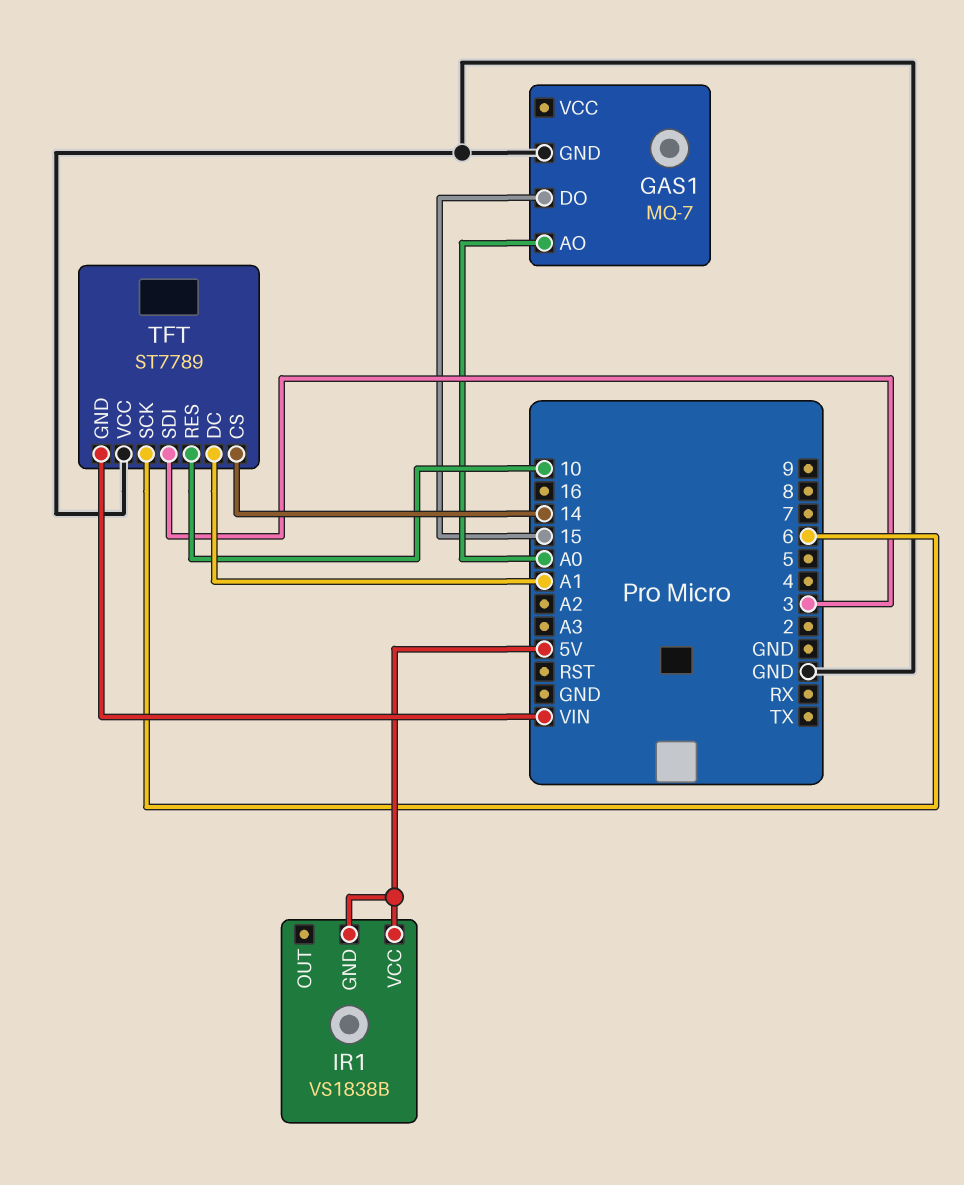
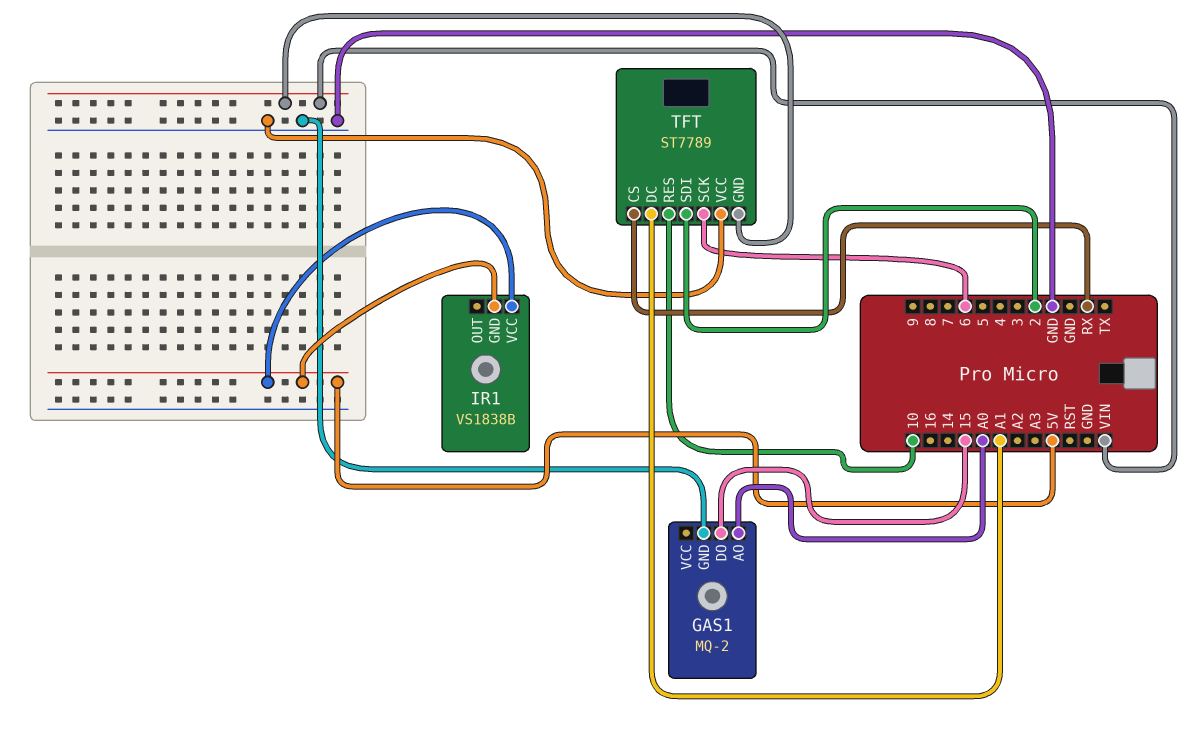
GAS1: MQ-7 -> MQ-2
TFT pin CS: 14 -> RX
TFT pin SDI: 3 -> 2

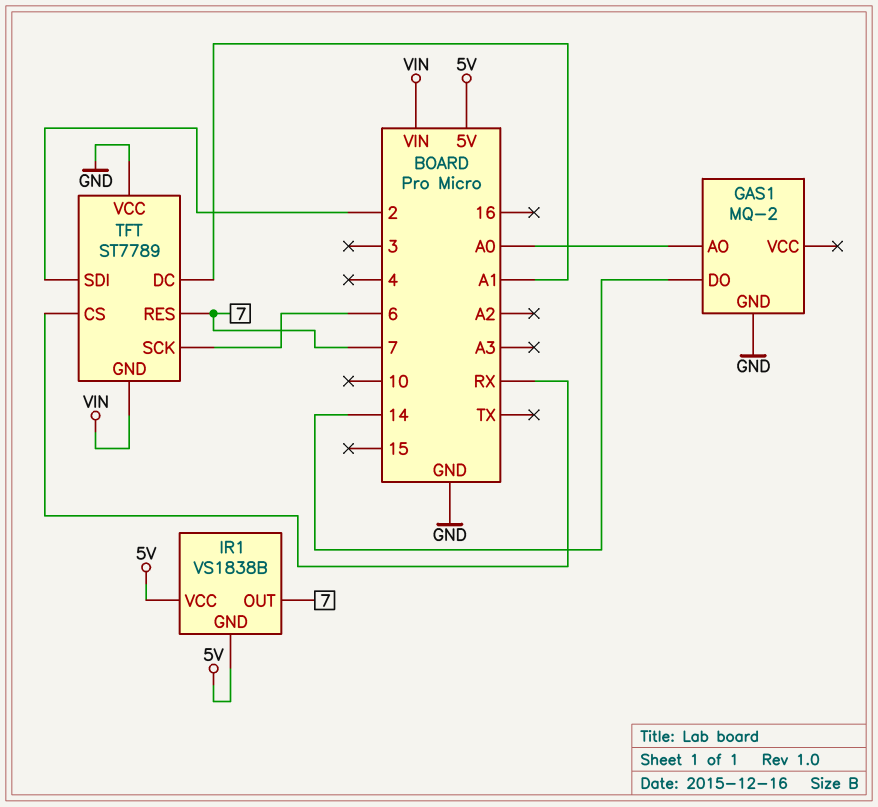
GAS1 pin DO: 15 -> 14
IR1 pin OUT: none -> 7
TFT pin RES: 10 -> 7

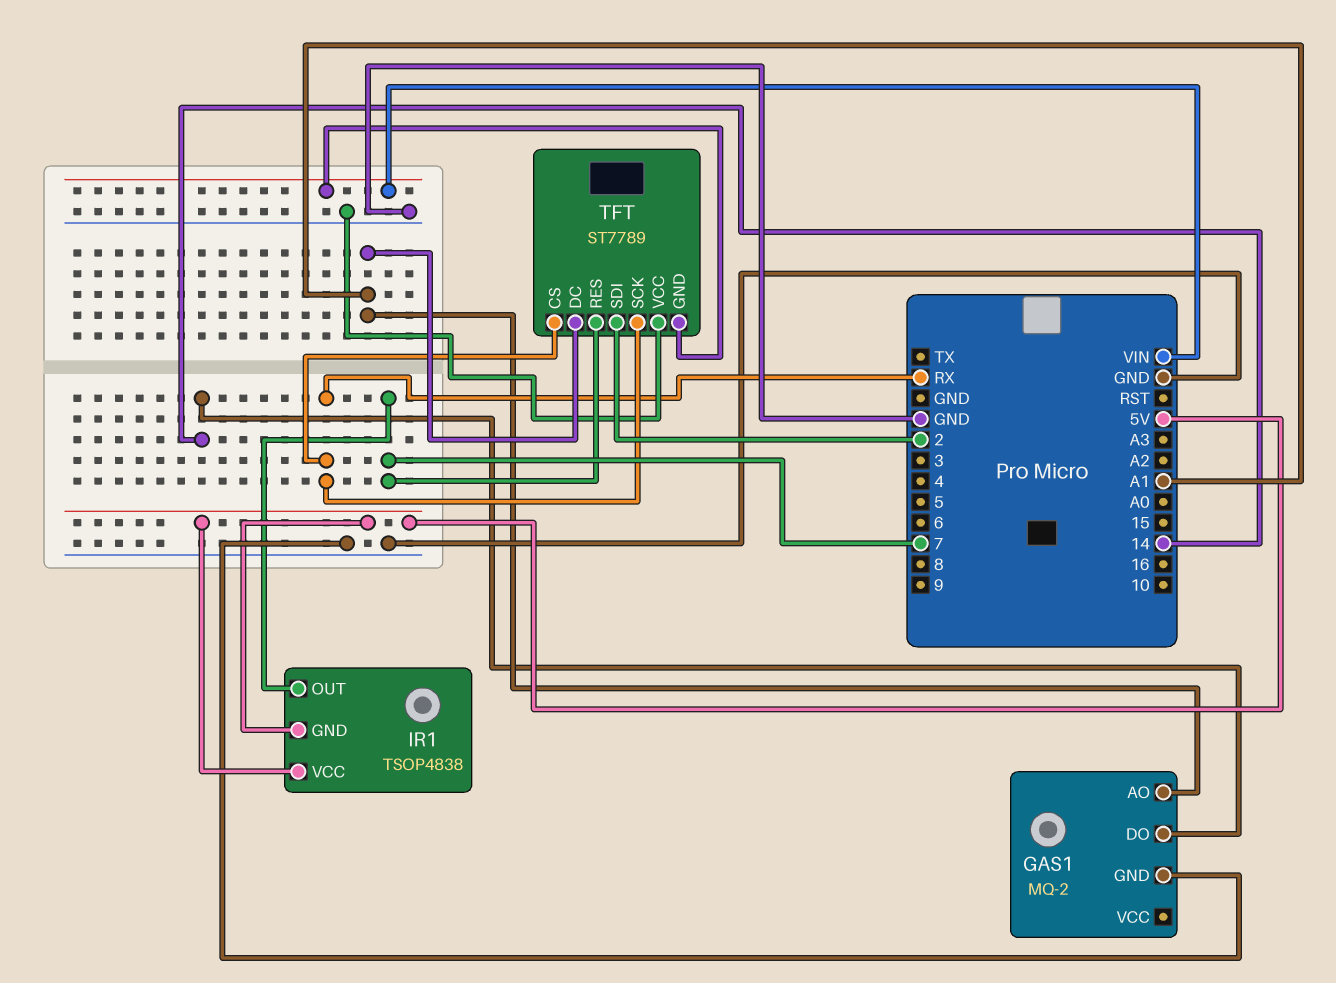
GAS1 pin AO: A0 -> A1
IR1: VS1838B -> TSOP4838
TFT pin SCK: 6 -> RX

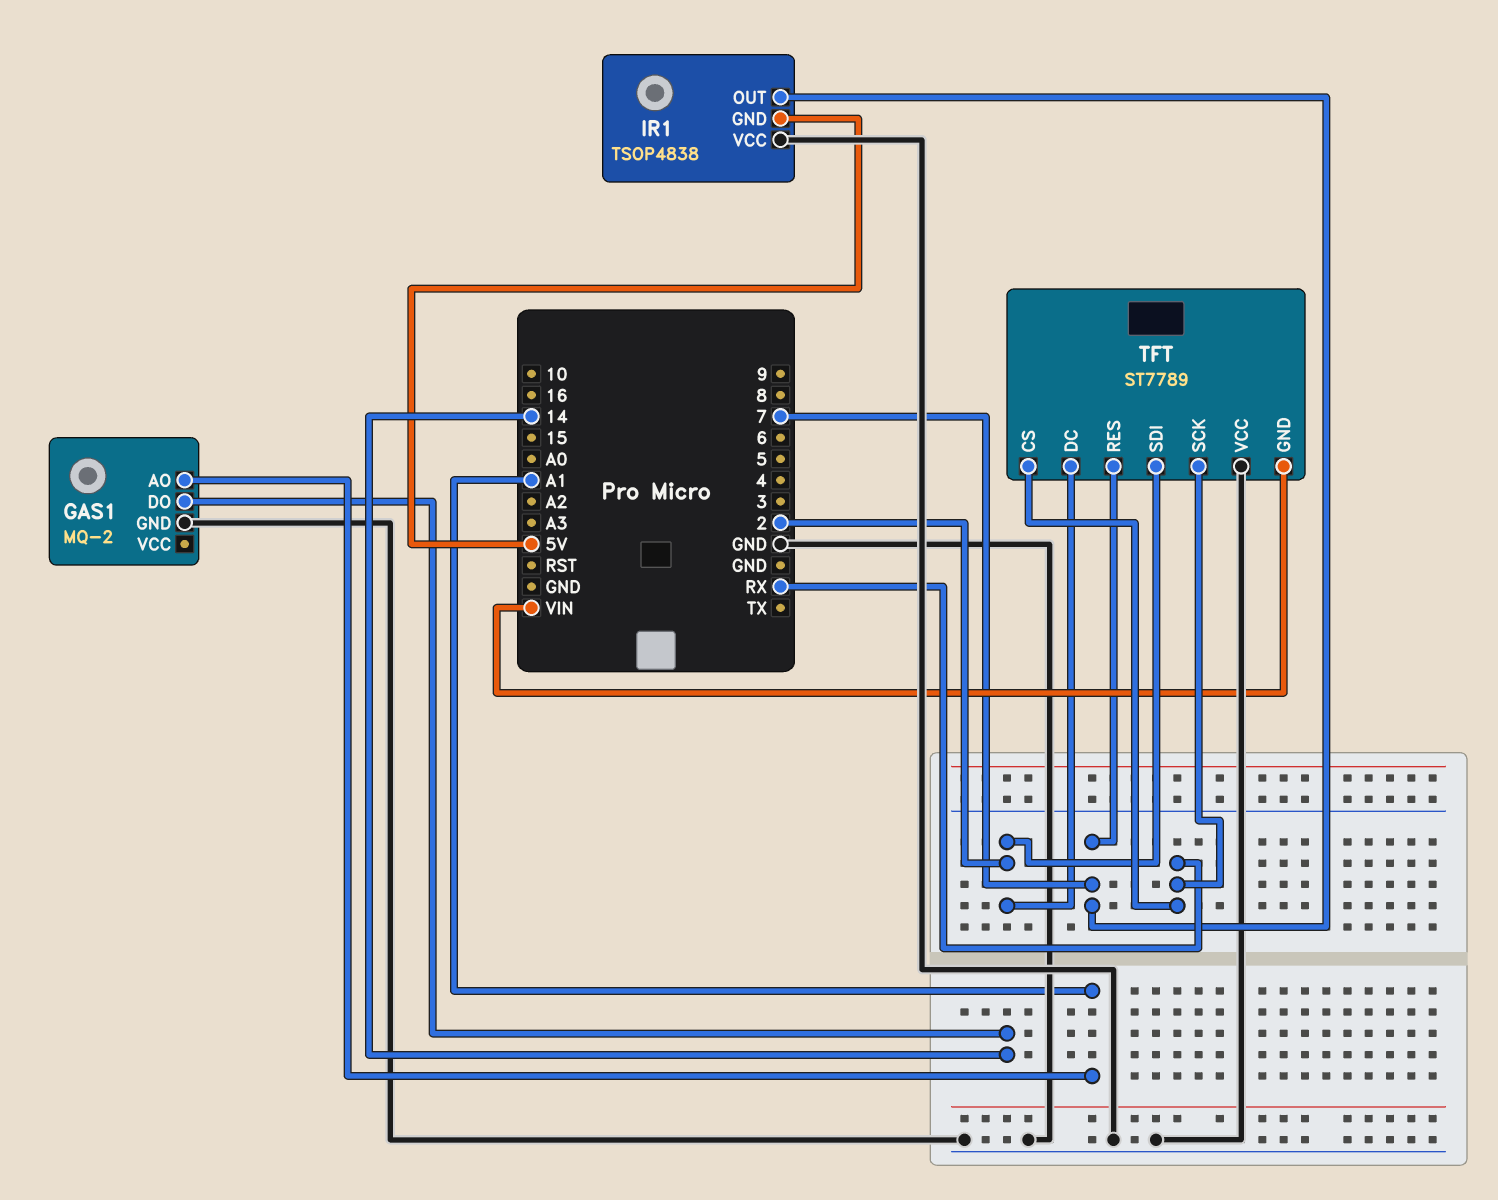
IR1 pin VCC: 5V -> GND
TFT pin DC: A1 -> 2

